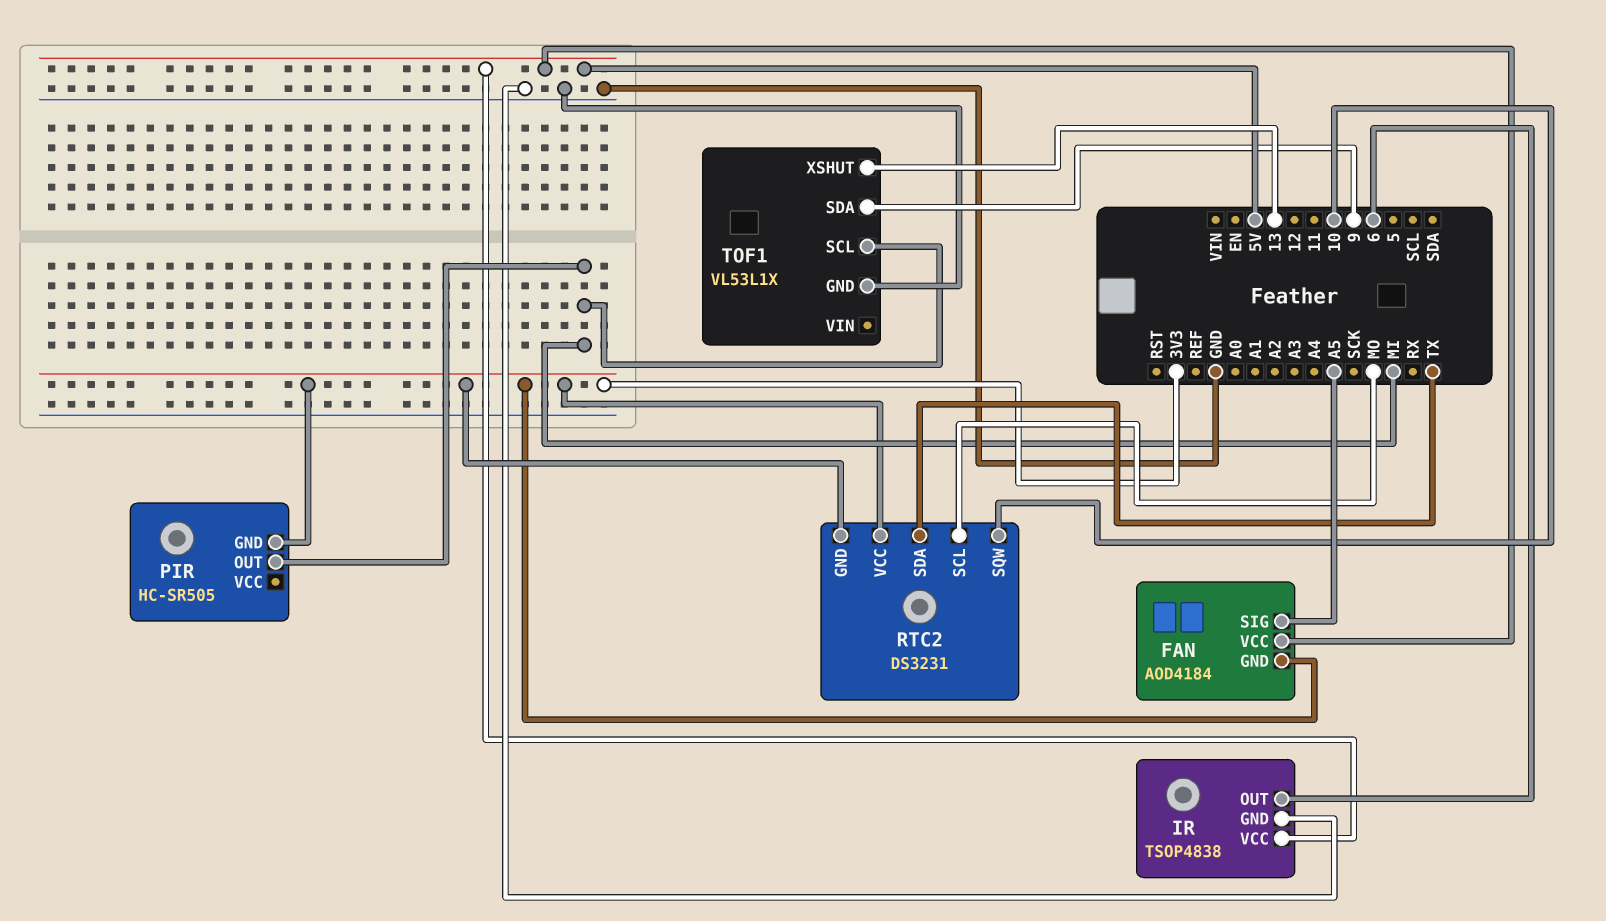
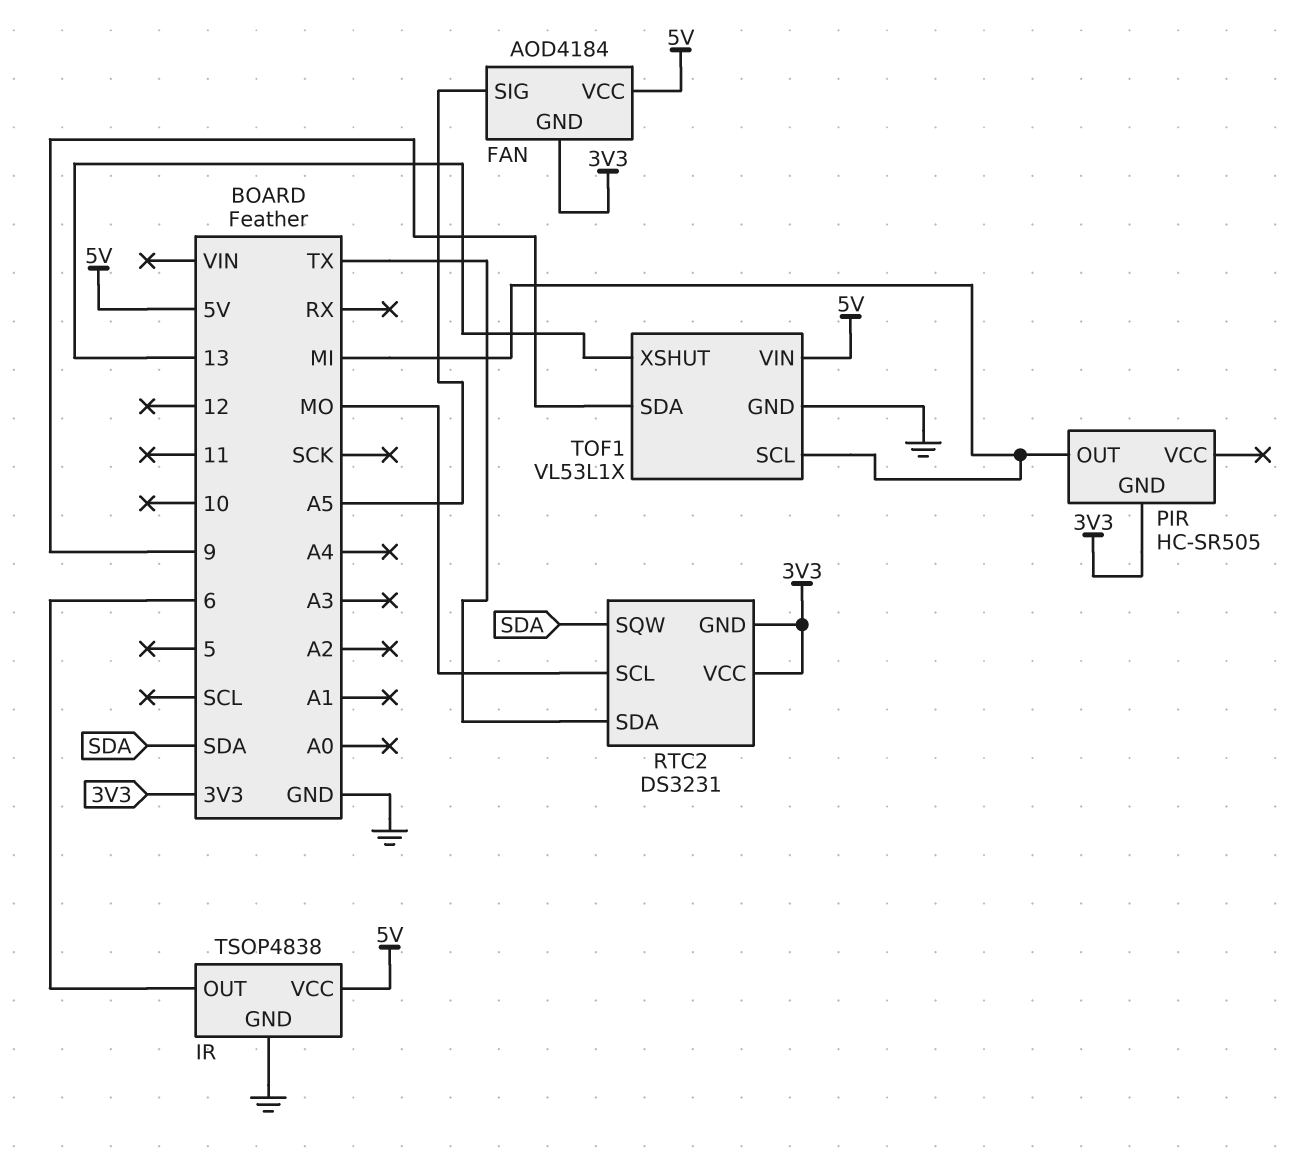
RTC2 pin SQW: 10 -> SDA
TOF1 pin VIN: none -> 5V

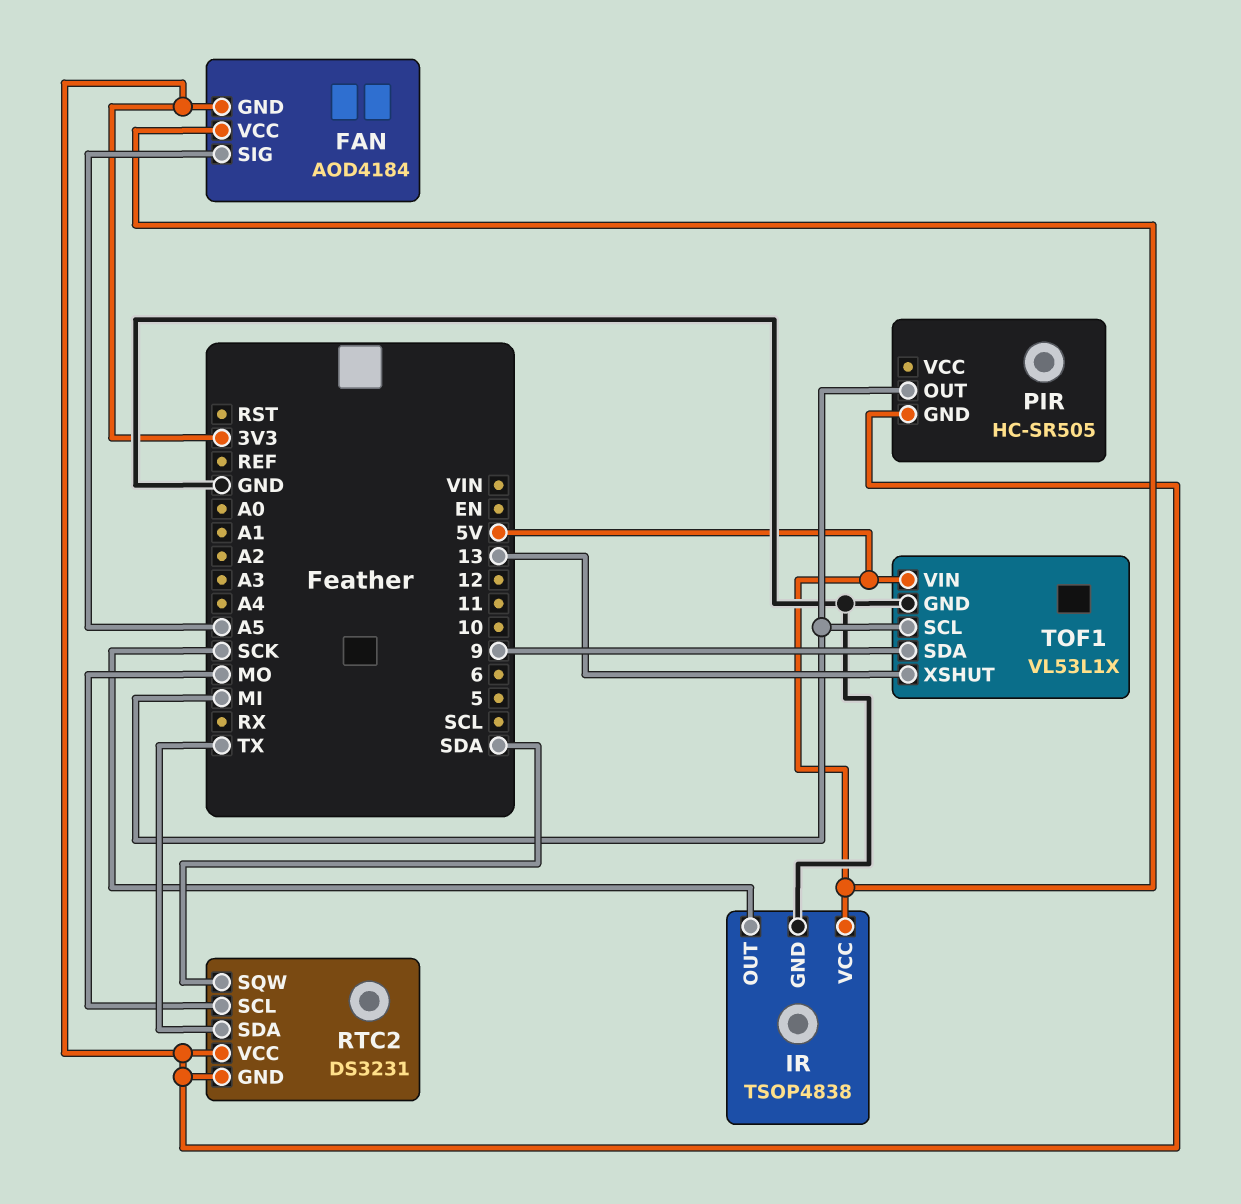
IR pin OUT: 6 -> SCK

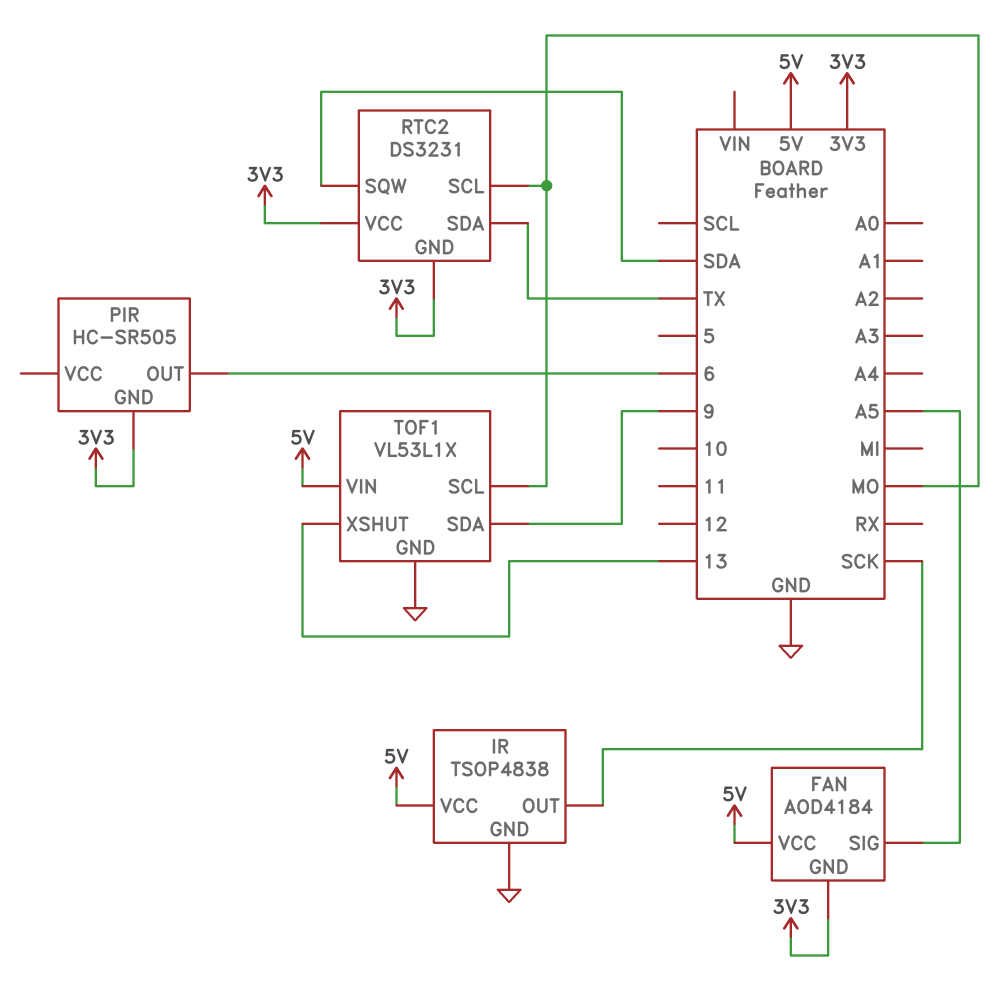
PIR pin OUT: MI -> 6
TOF1 pin SCL: MI -> MO

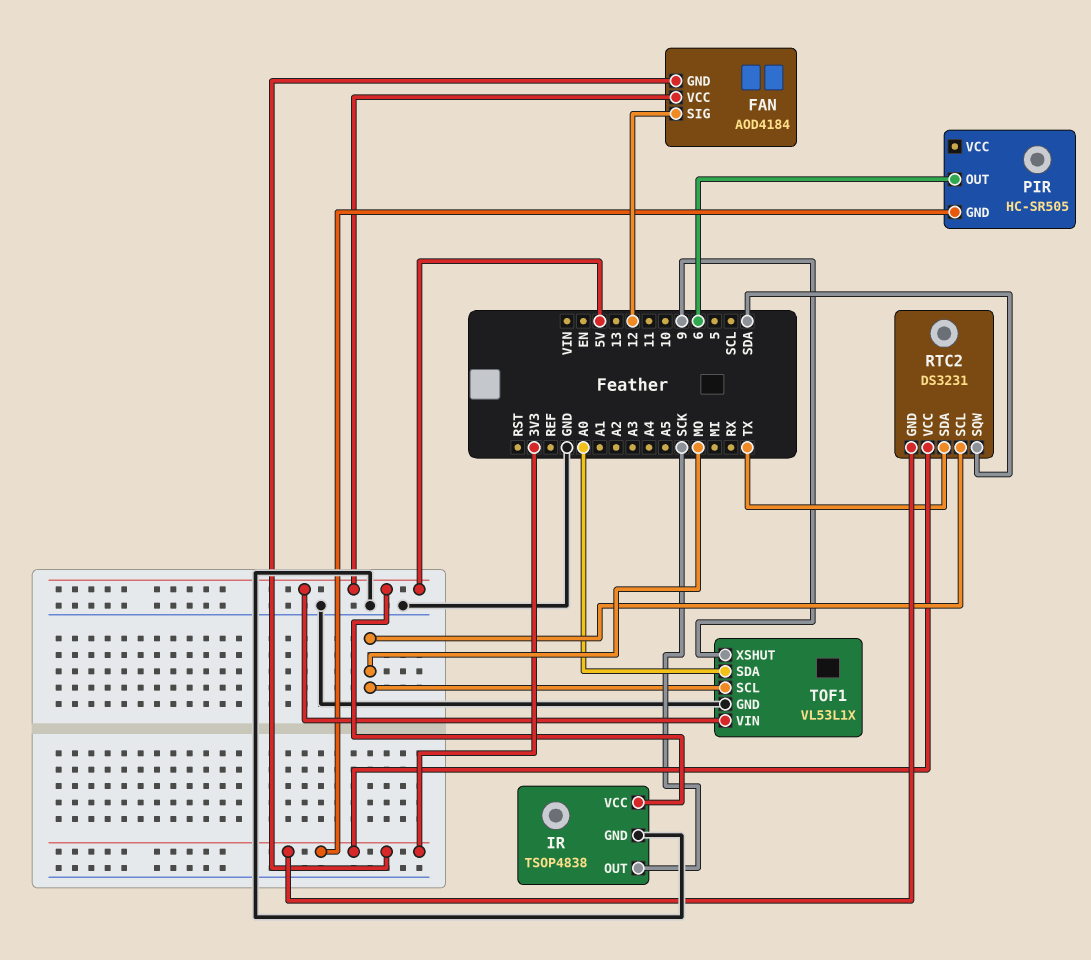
FAN pin SIG: A5 -> 12
TOF1 pin SDA: 9 -> A0
TOF1 pin XSHUT: 13 -> 9

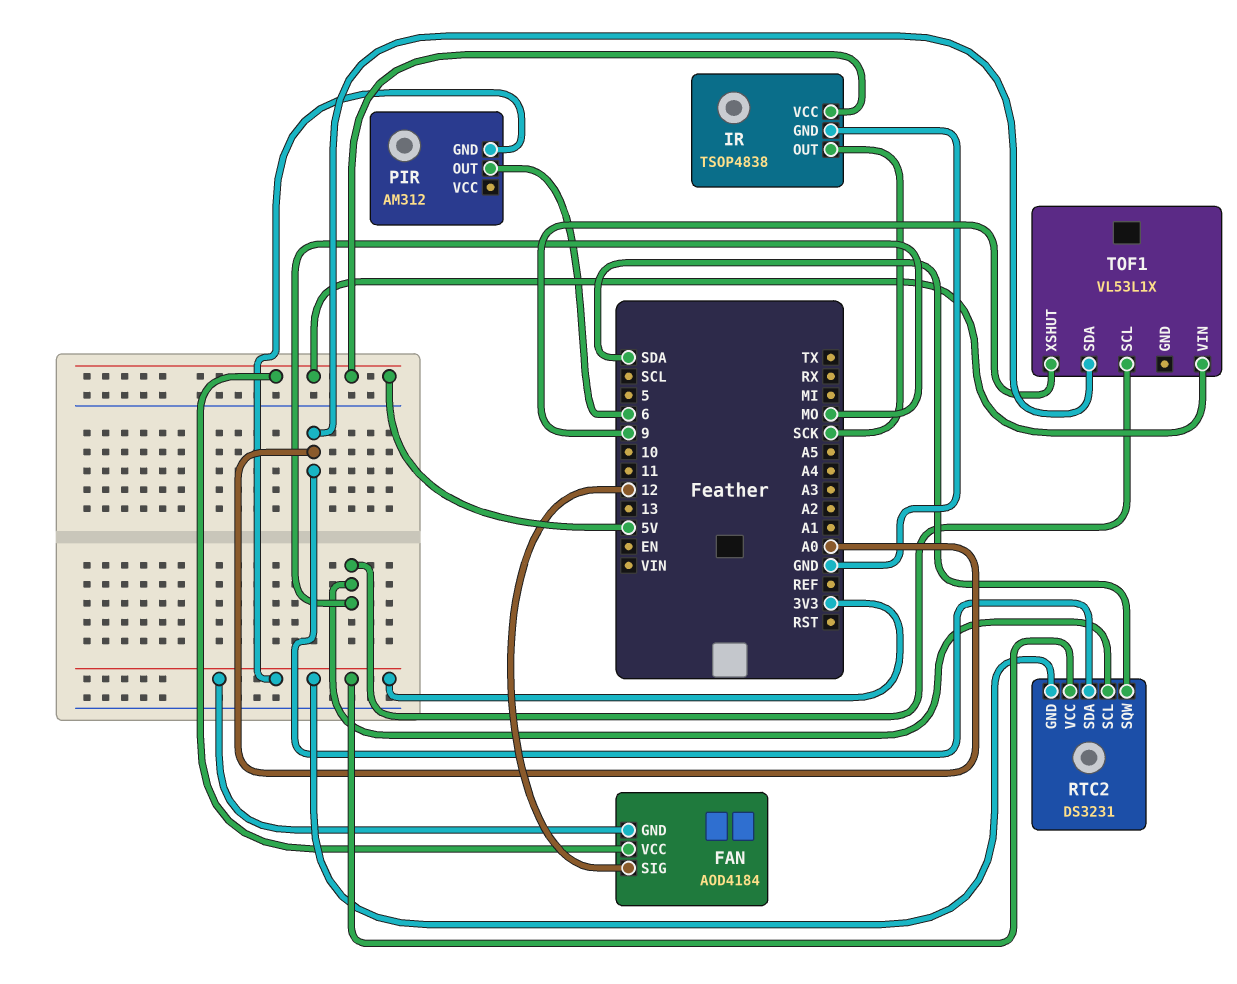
PIR: HC-SR505 -> AM312
RTC2 pin SDA: TX -> A0
TOF1 pin GND: GND -> none

